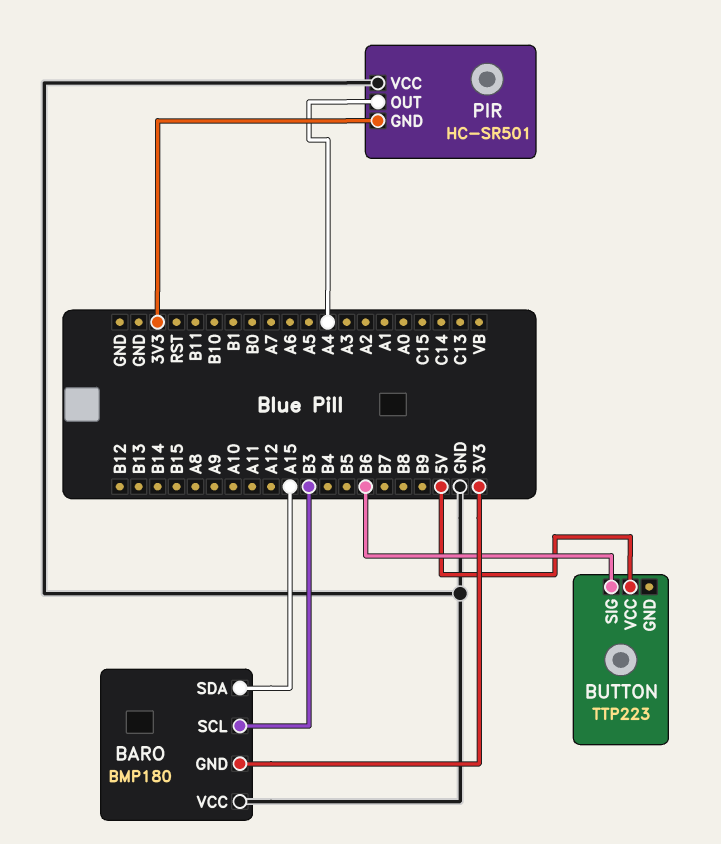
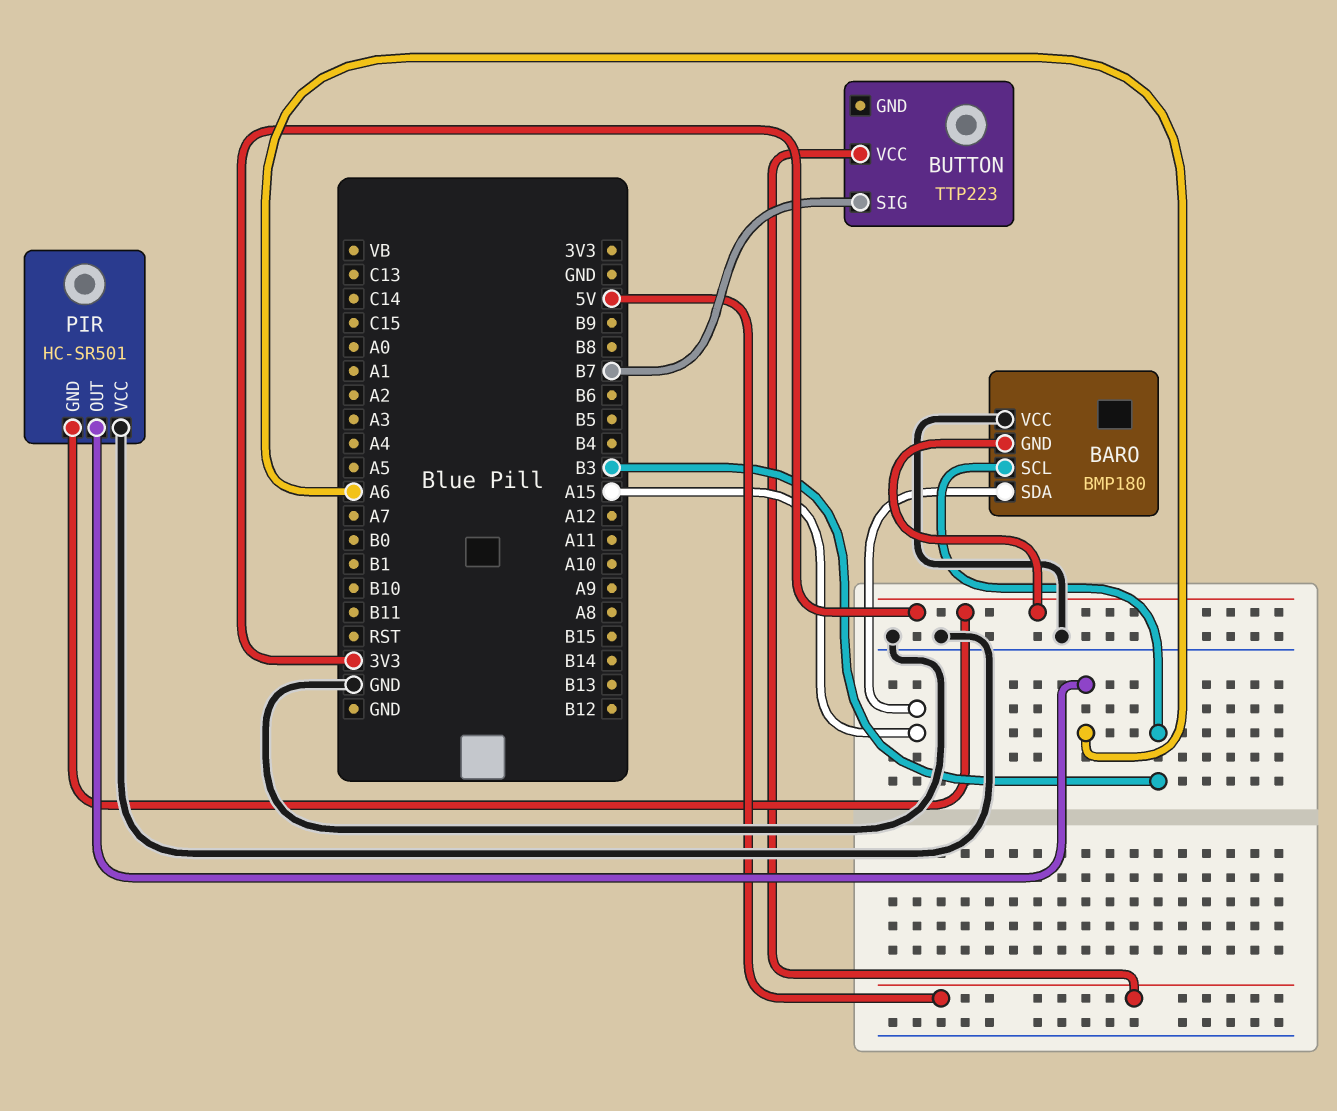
BUTTON pin SIG: B6 -> B7
PIR pin OUT: A4 -> A6

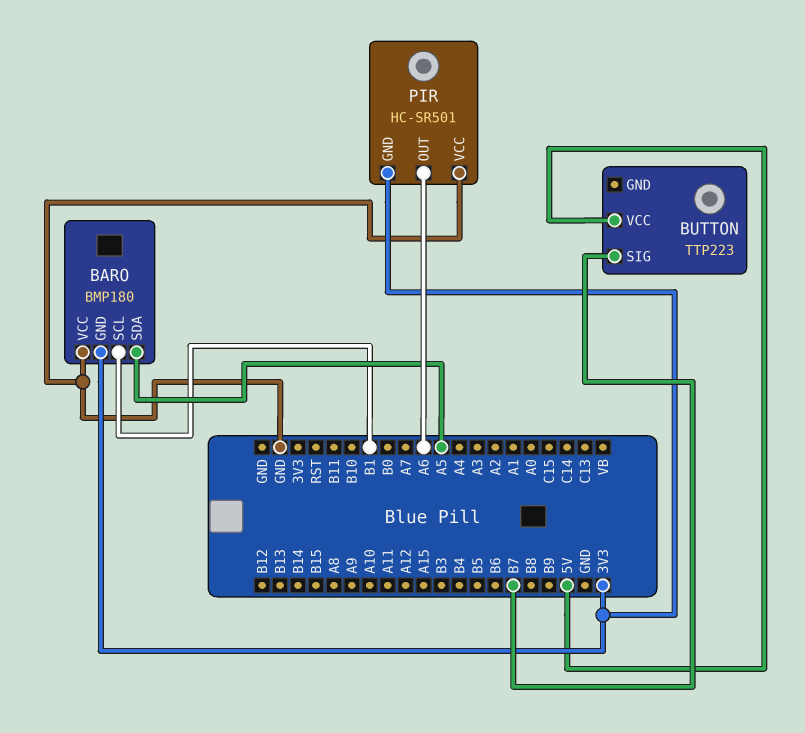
BARO pin SCL: B3 -> B1
BARO pin SDA: A15 -> A5

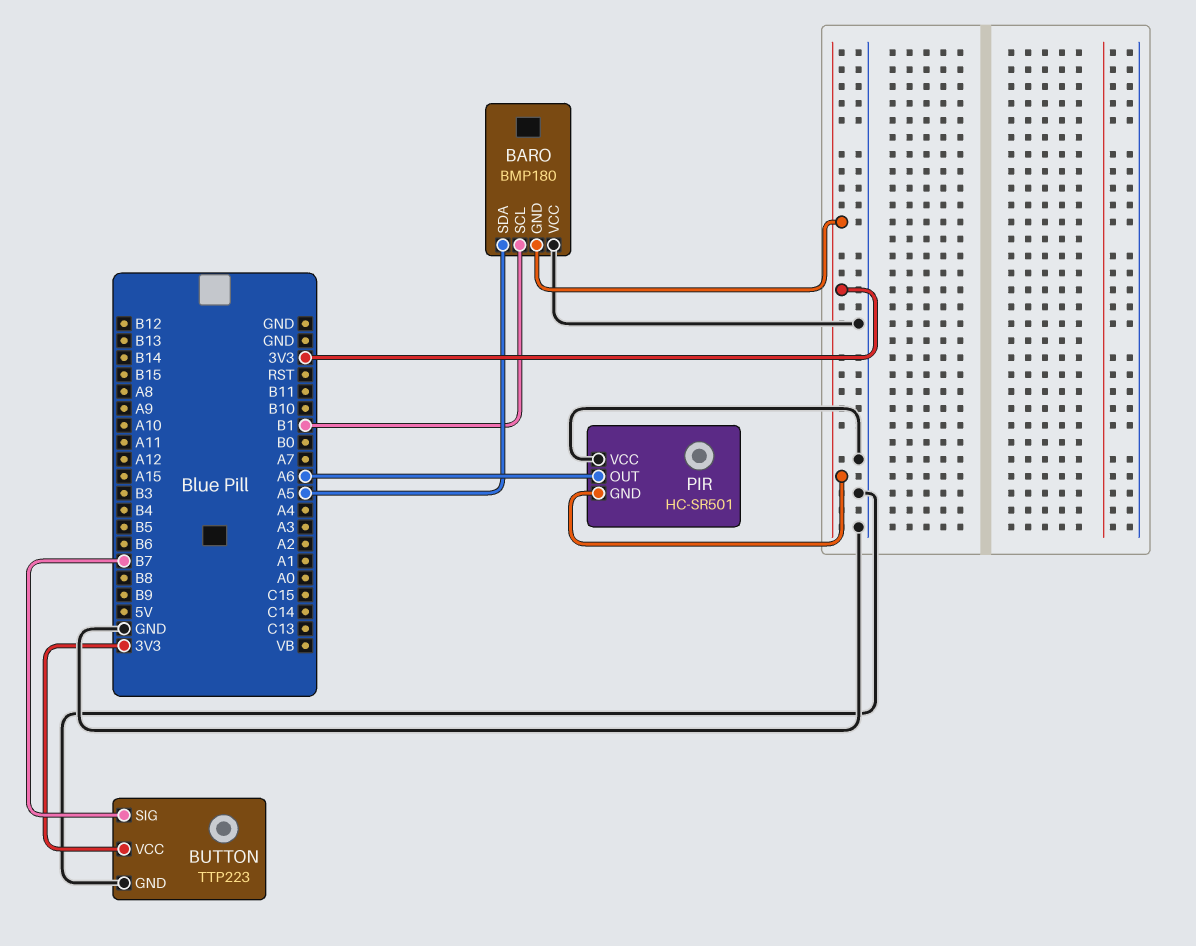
BUTTON pin GND: none -> GND
BUTTON pin VCC: 5V -> 3V3

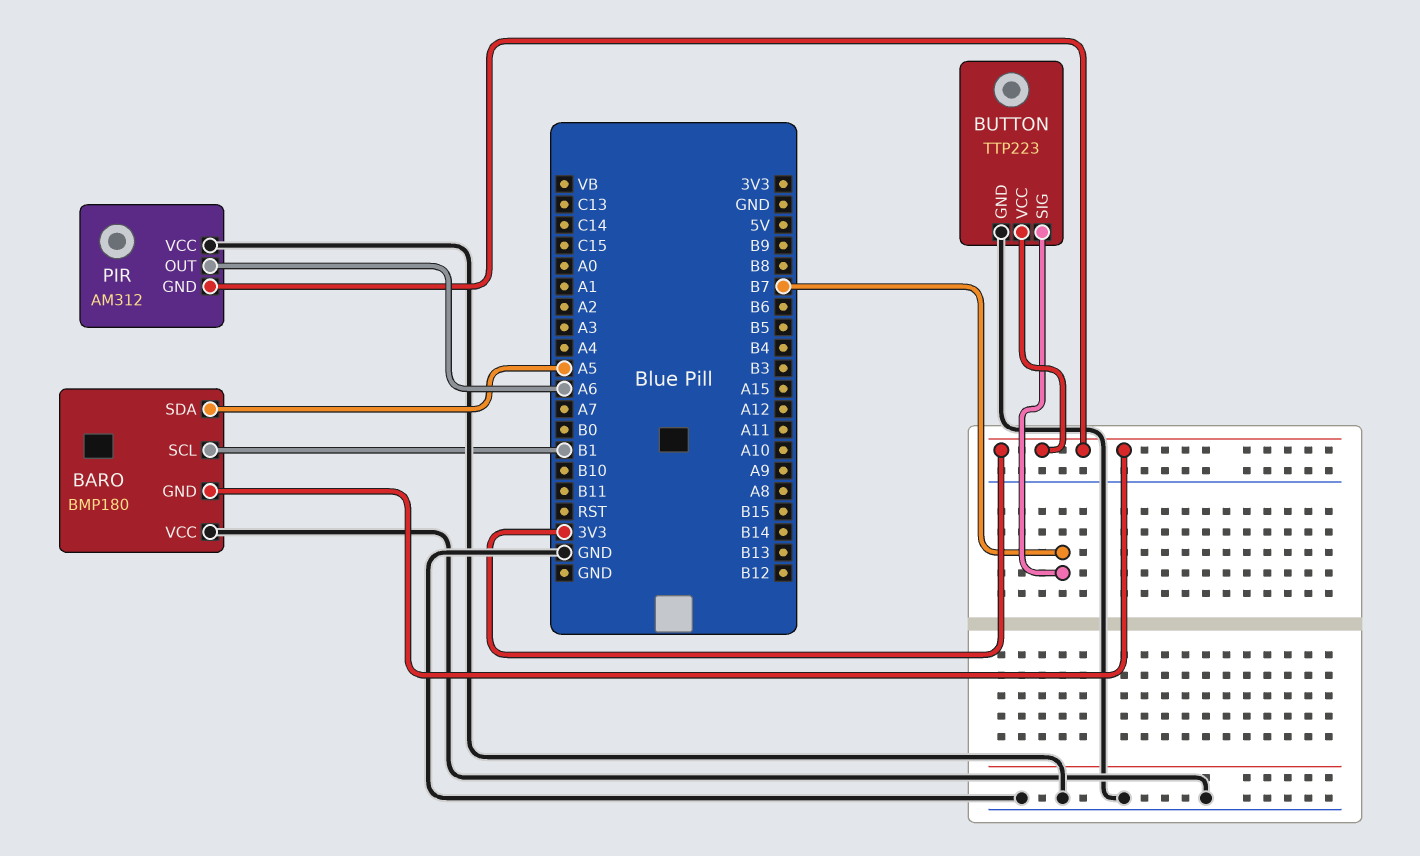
PIR: HC-SR501 -> AM312

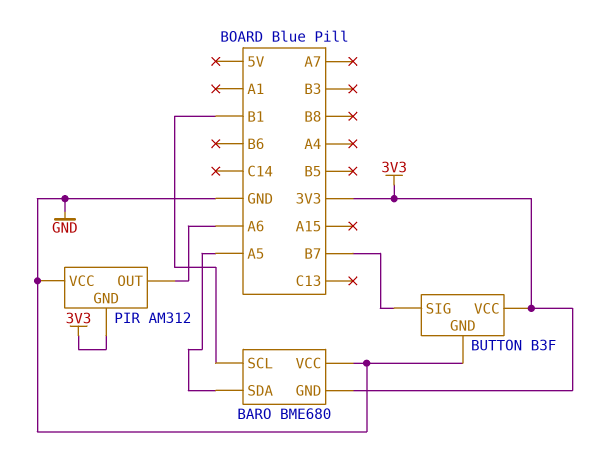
BARO: BMP180 -> BME680
BUTTON: TTP223 -> B3F

